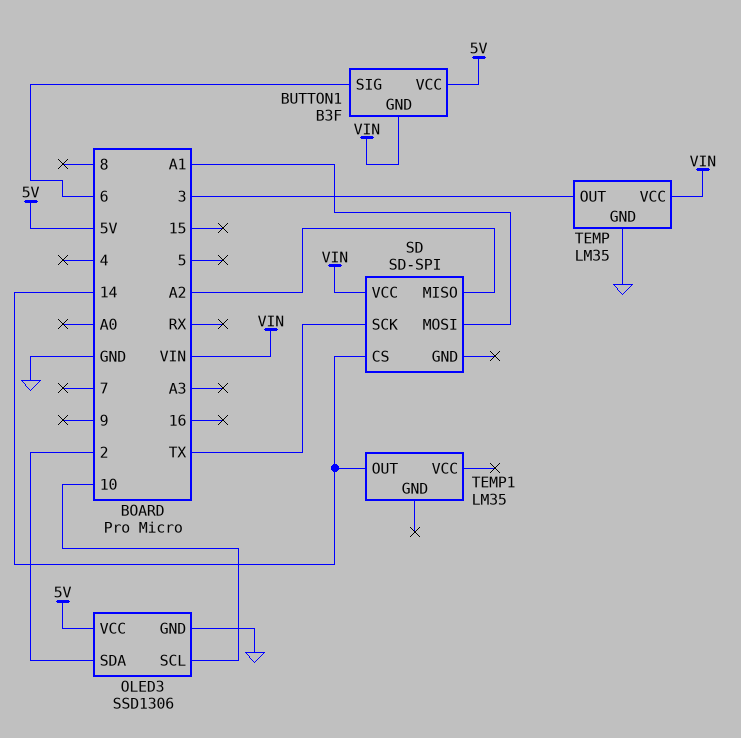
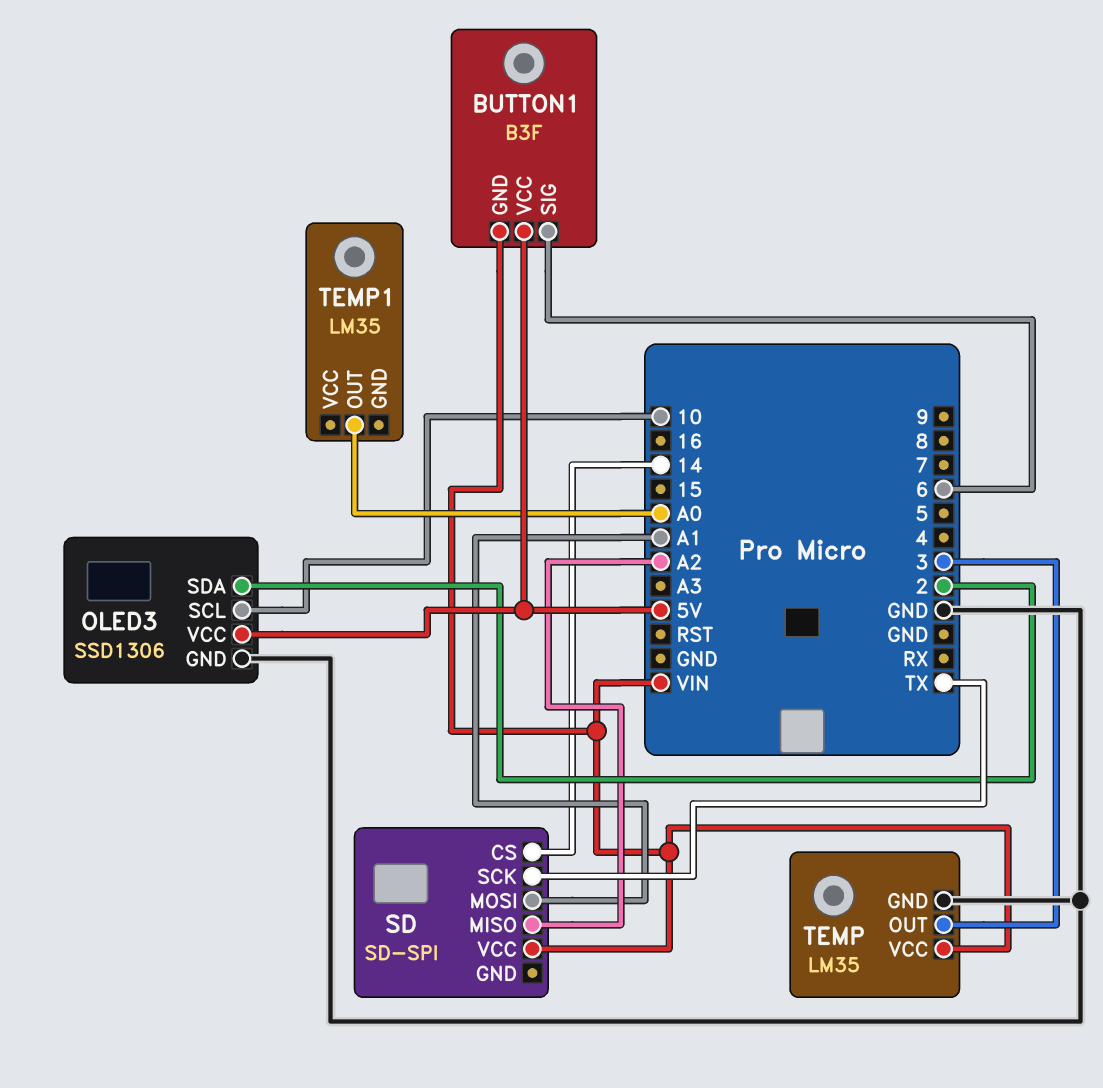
TEMP1 pin OUT: 14 -> A0

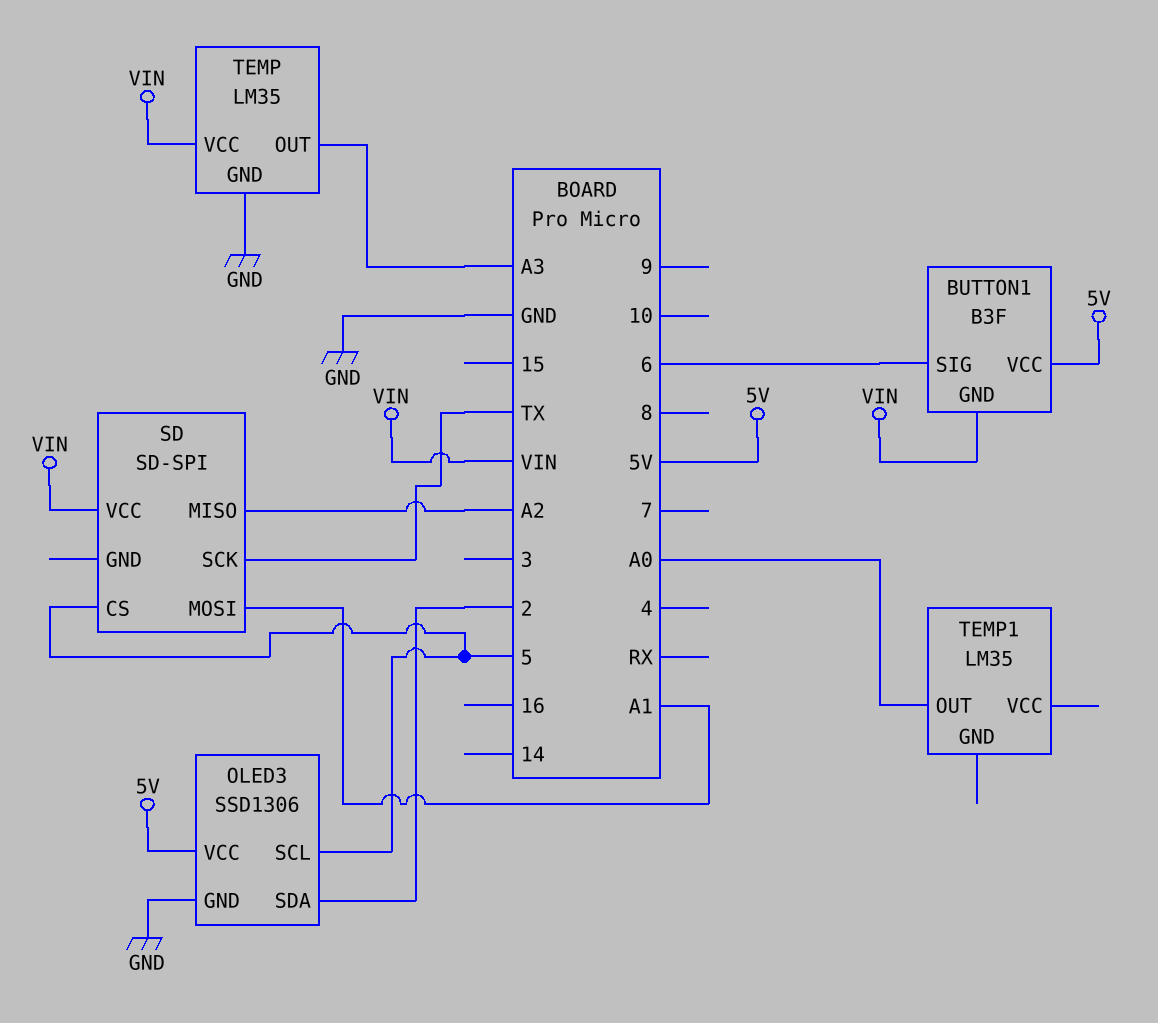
OLED3 pin SCL: 10 -> 5
SD pin CS: 14 -> 5
TEMP pin OUT: 3 -> A3

